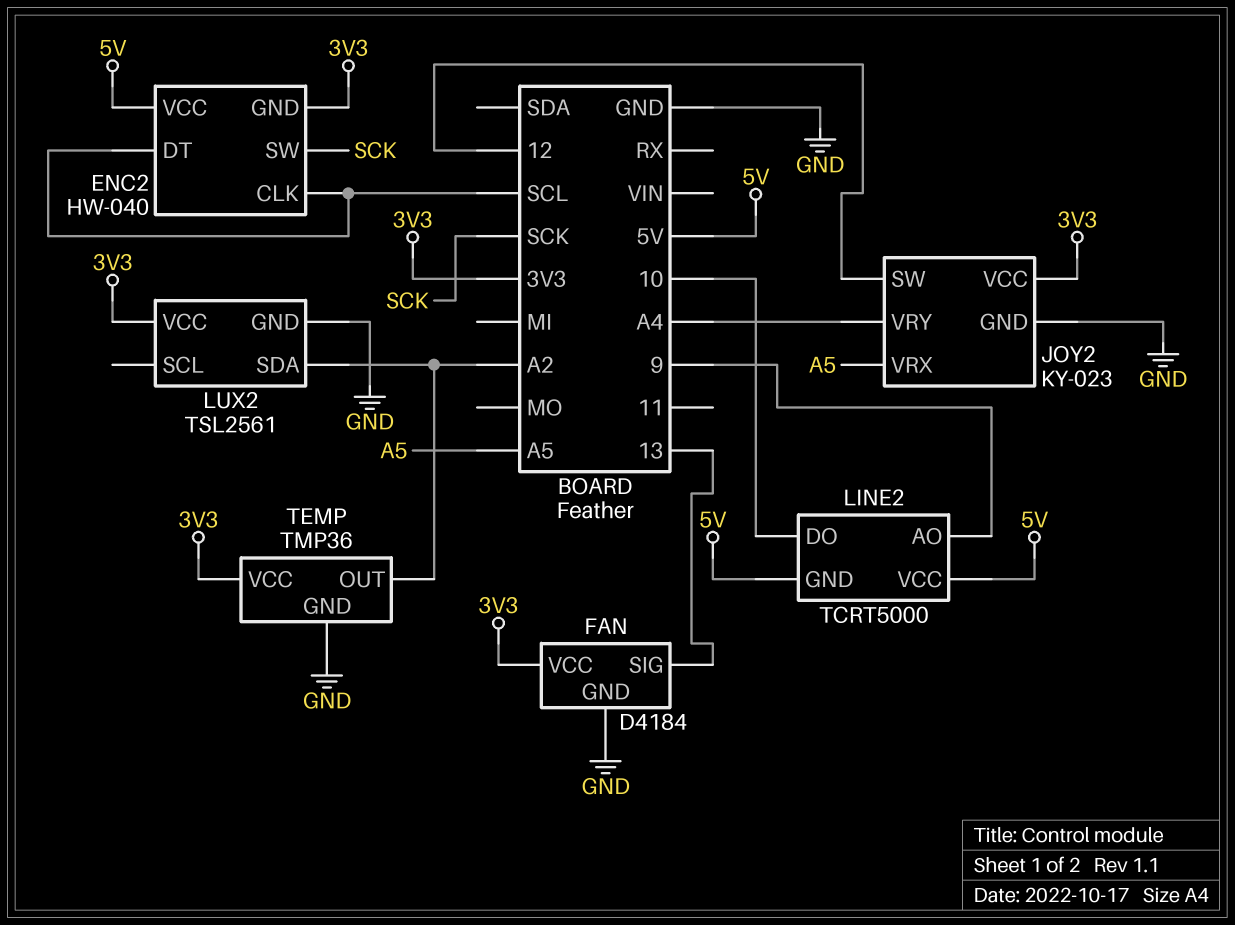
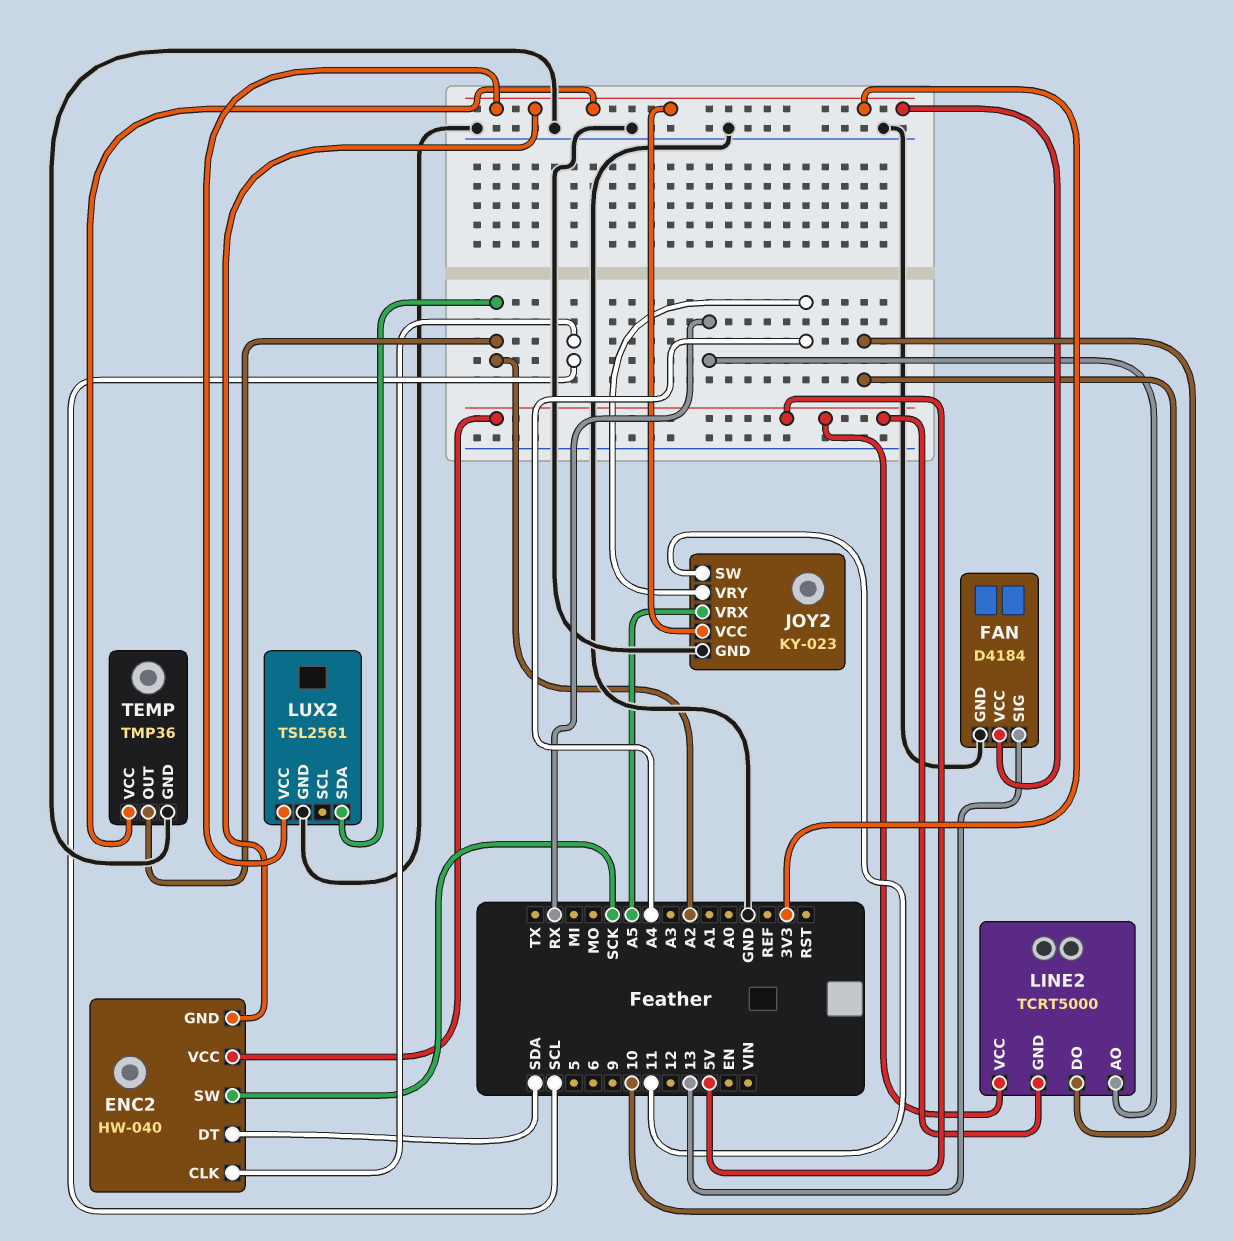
ENC2 pin DT: SCL -> SDA
JOY2 pin SW: 12 -> 11
LINE2 pin AO: 9 -> RX

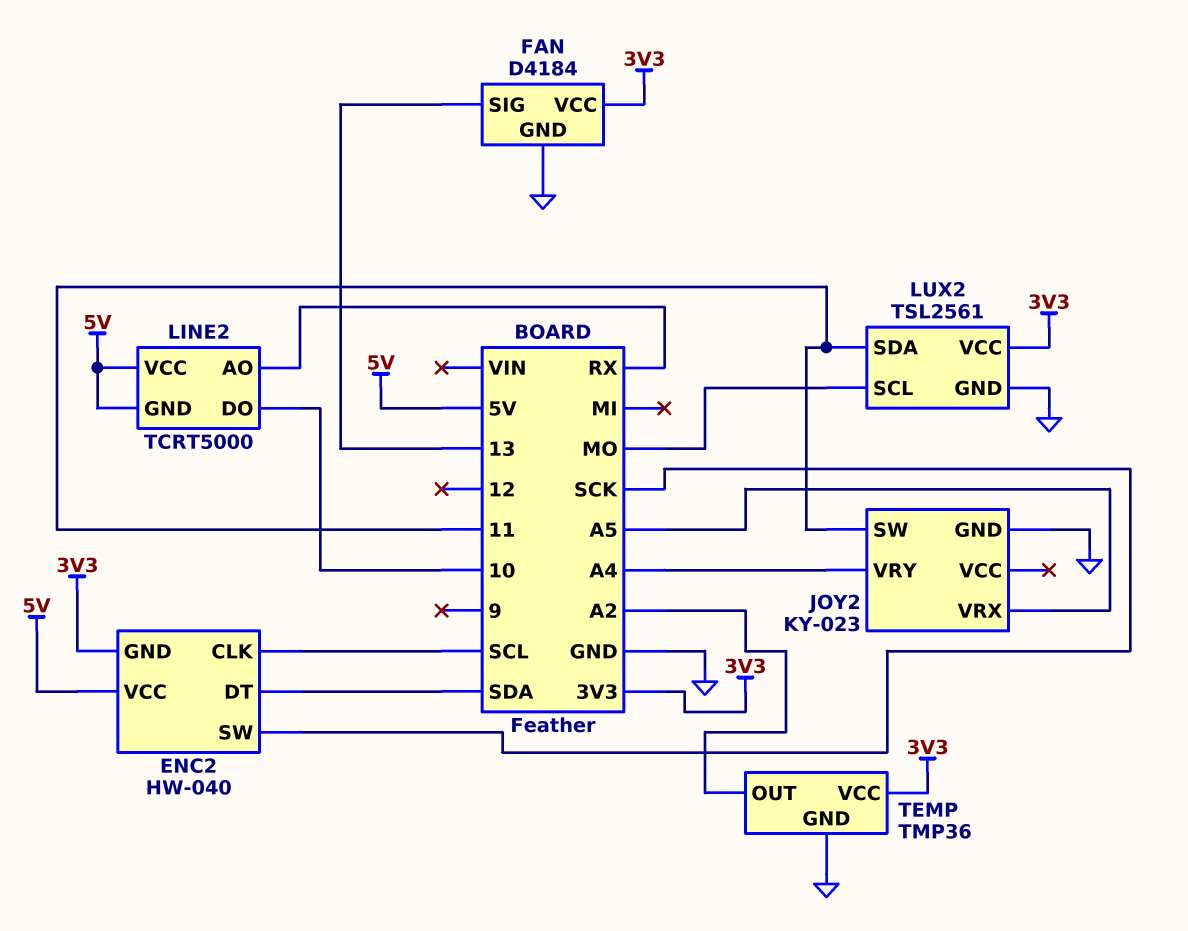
JOY2 pin VCC: 3V3 -> none
LUX2 pin SCL: none -> MO
LUX2 pin SDA: A2 -> 11

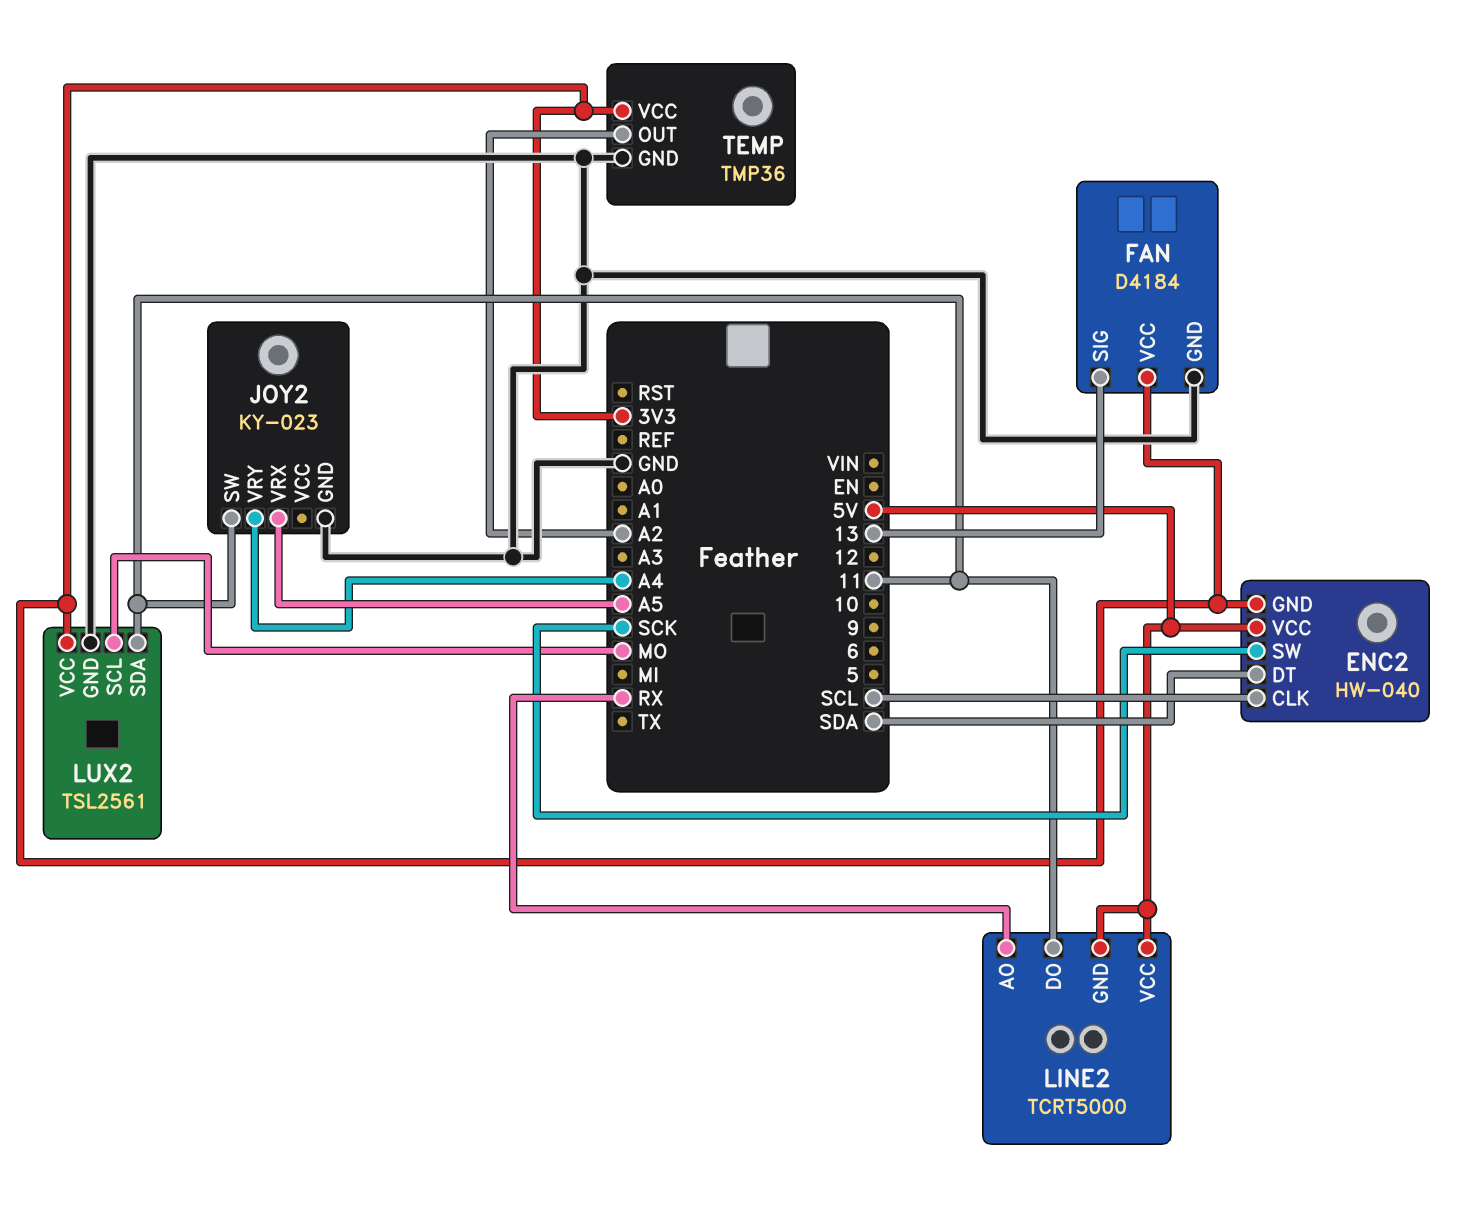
LINE2 pin DO: 10 -> 11

